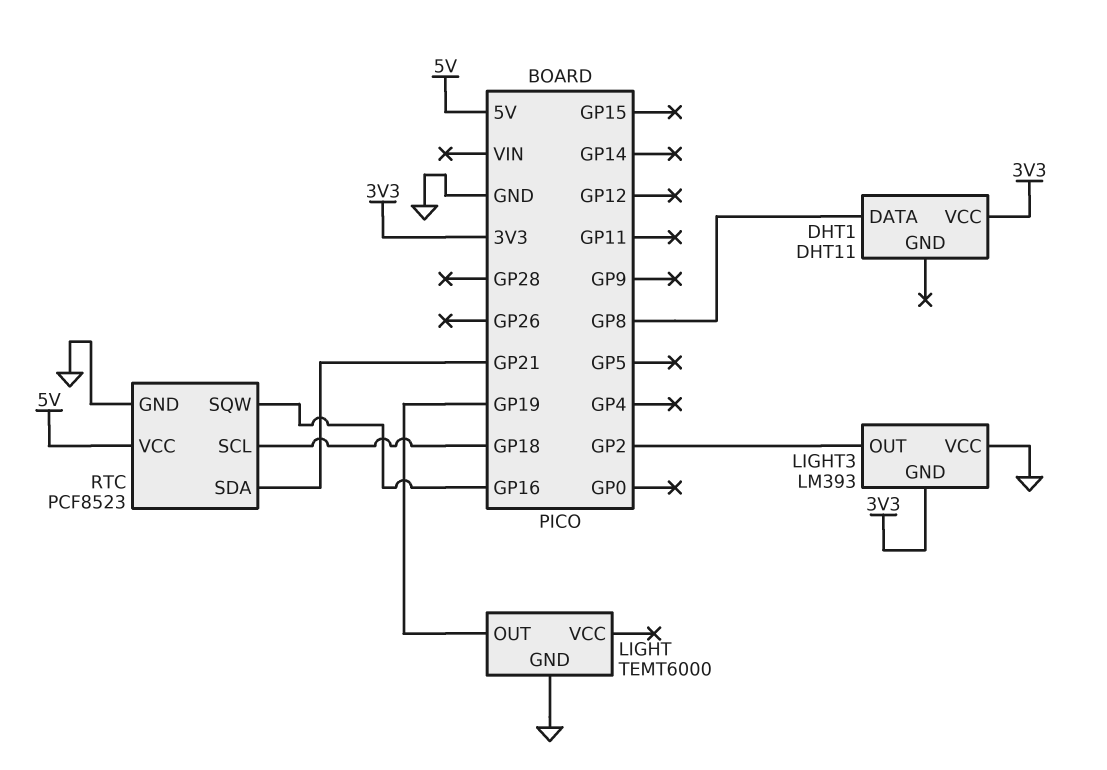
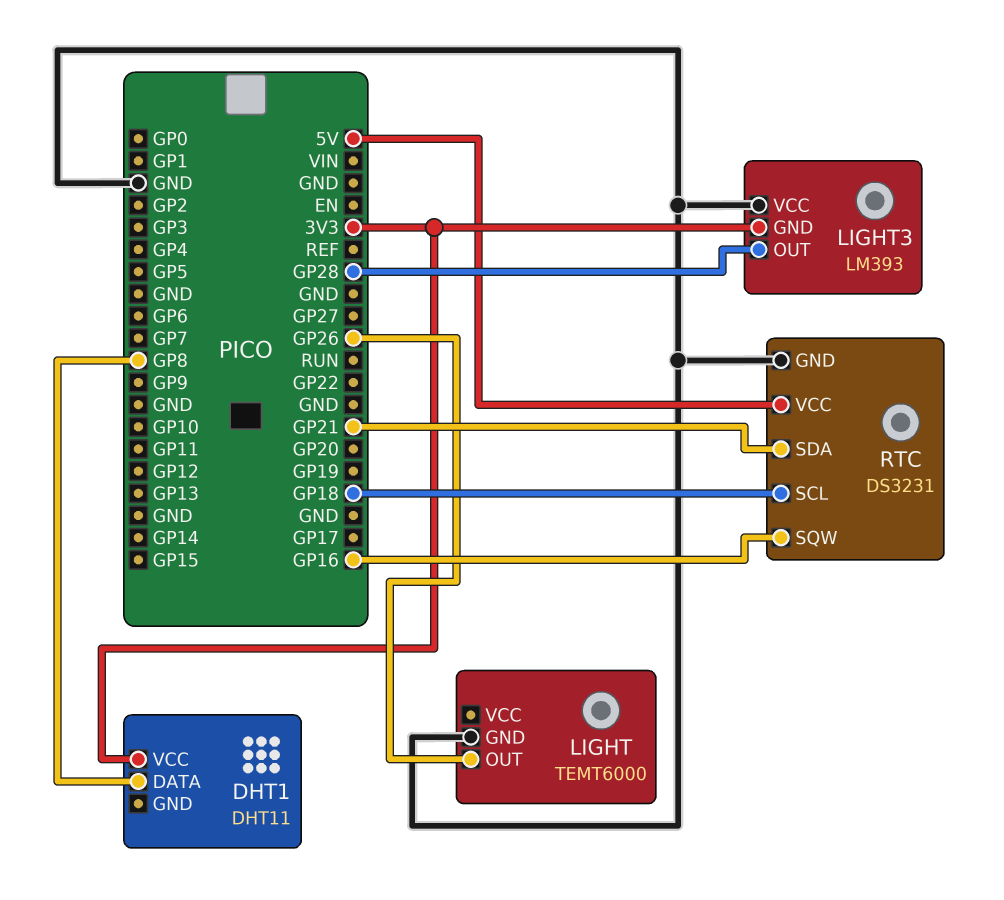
LIGHT pin OUT: GP19 -> GP26
LIGHT3 pin OUT: GP2 -> GP28
RTC: PCF8523 -> DS3231

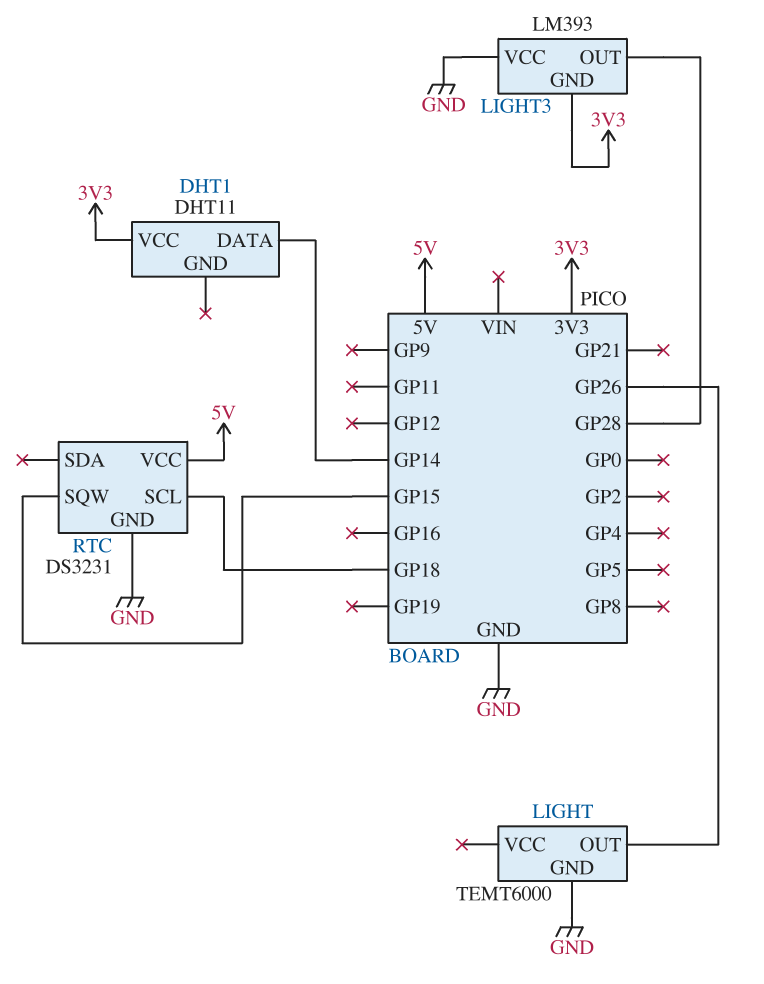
DHT1 pin DATA: GP8 -> GP14
RTC pin SDA: GP21 -> none
RTC pin SQW: GP16 -> GP15

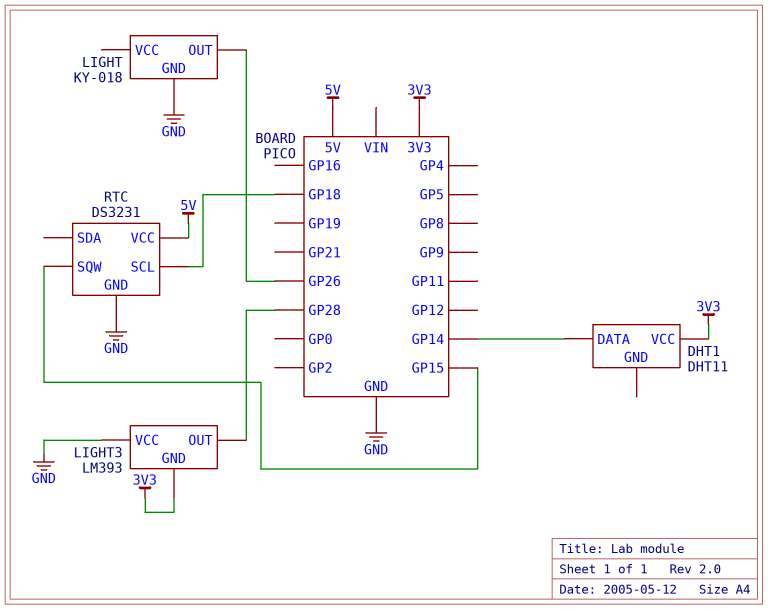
LIGHT: TEMT6000 -> KY-018

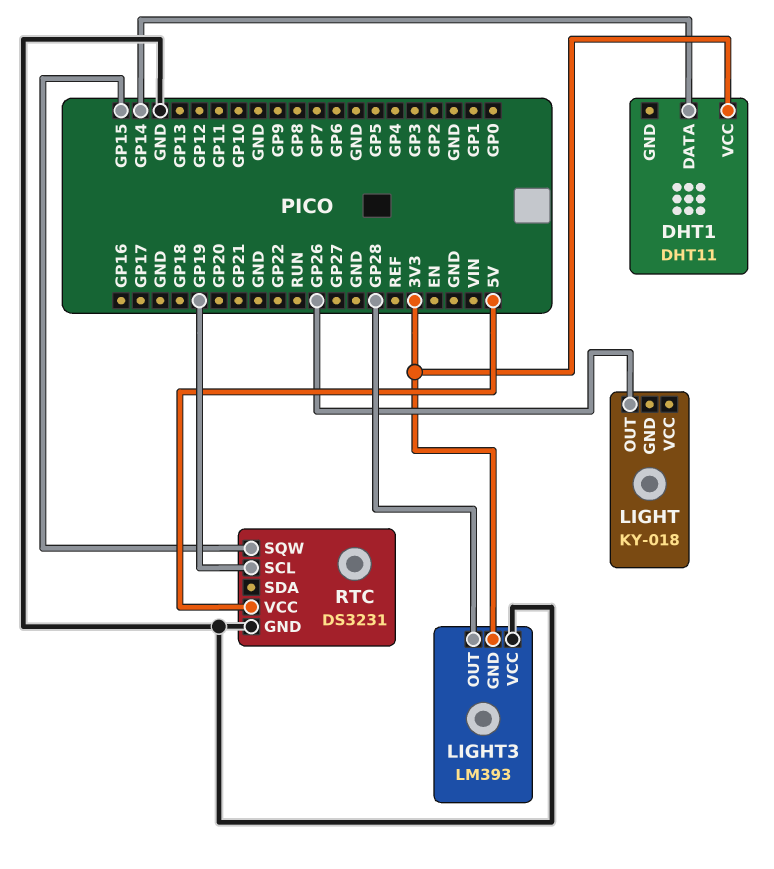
LIGHT pin GND: GND -> none
RTC pin SCL: GP18 -> GP19

